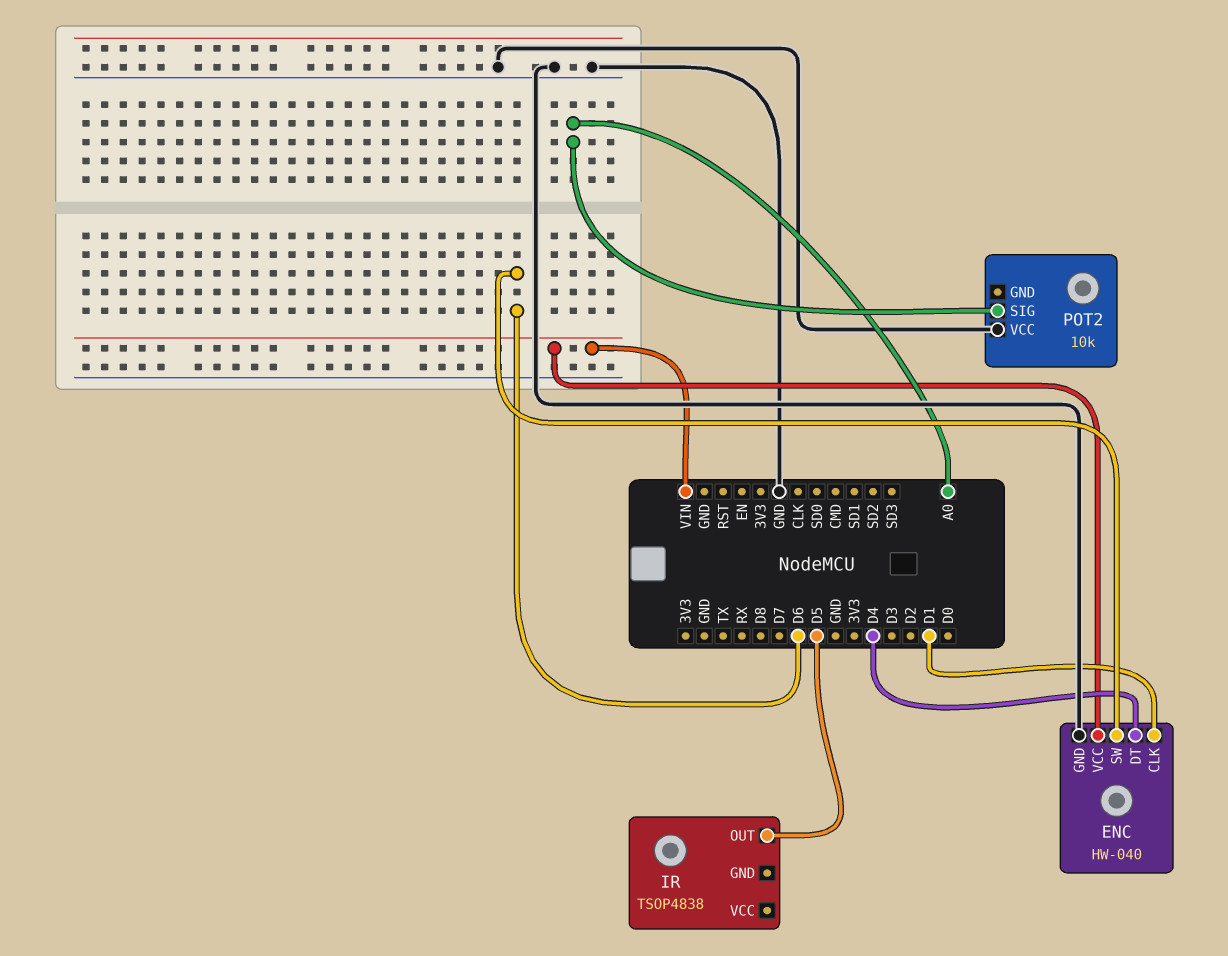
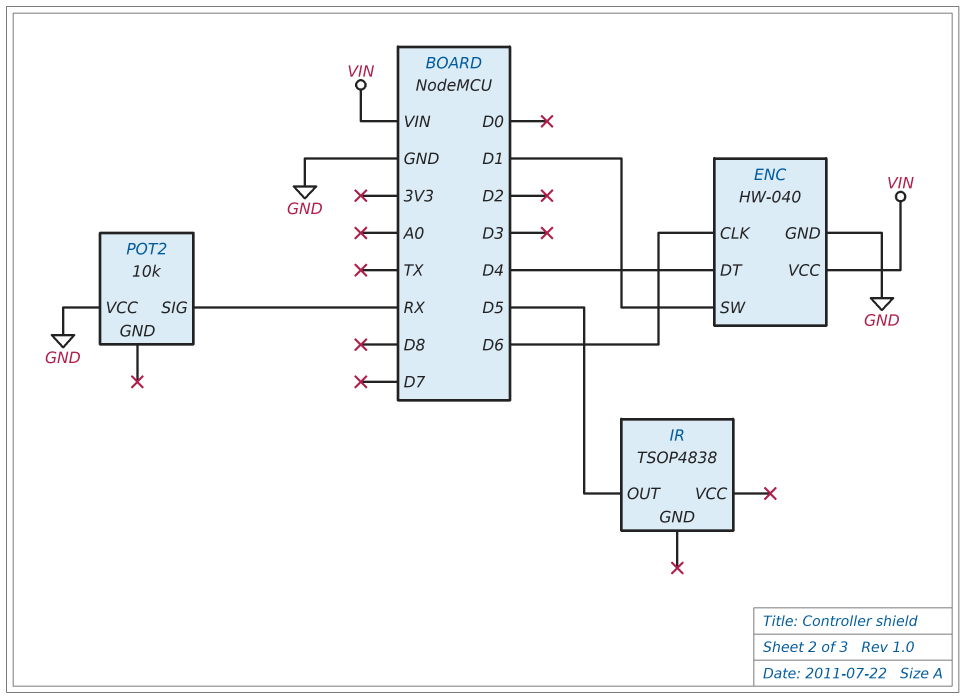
ENC pin CLK: D1 -> D6
ENC pin SW: D6 -> D1
POT2 pin SIG: A0 -> RX

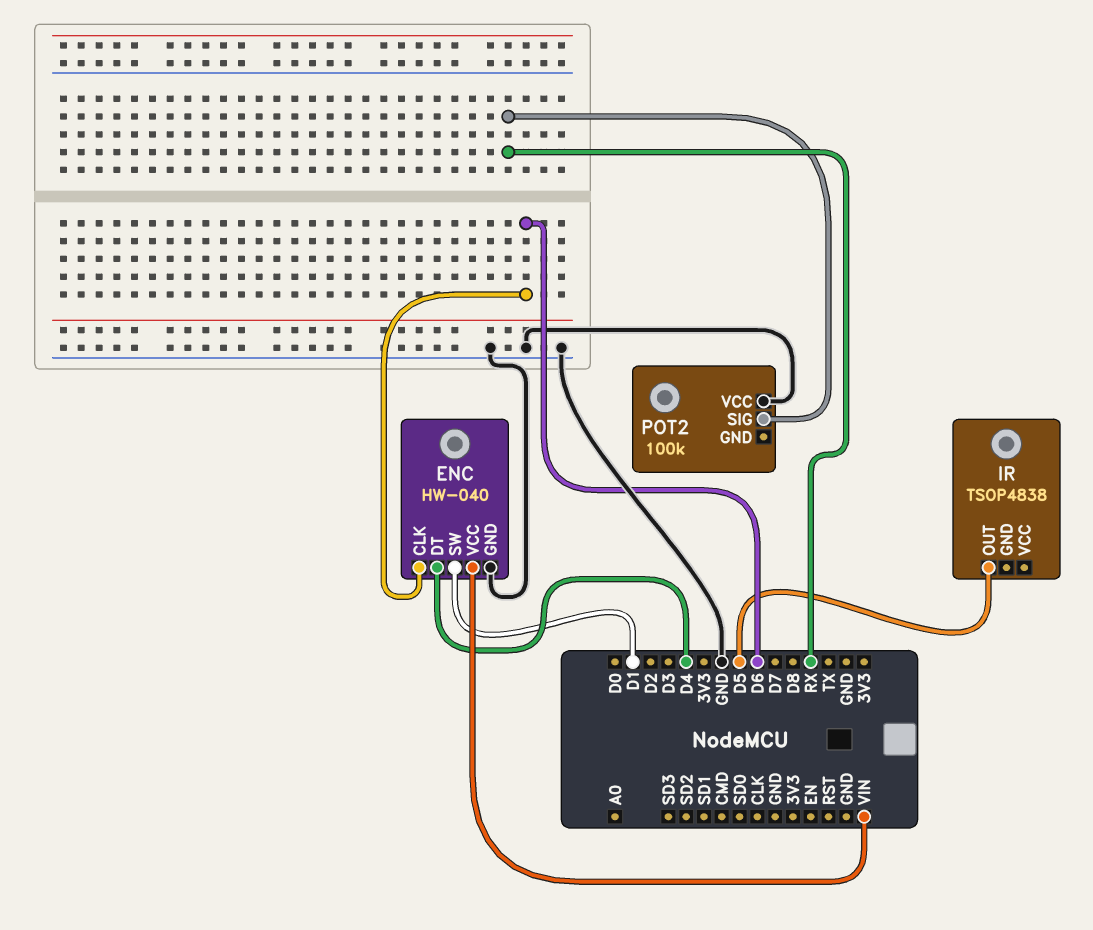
POT2: 10k -> 100k

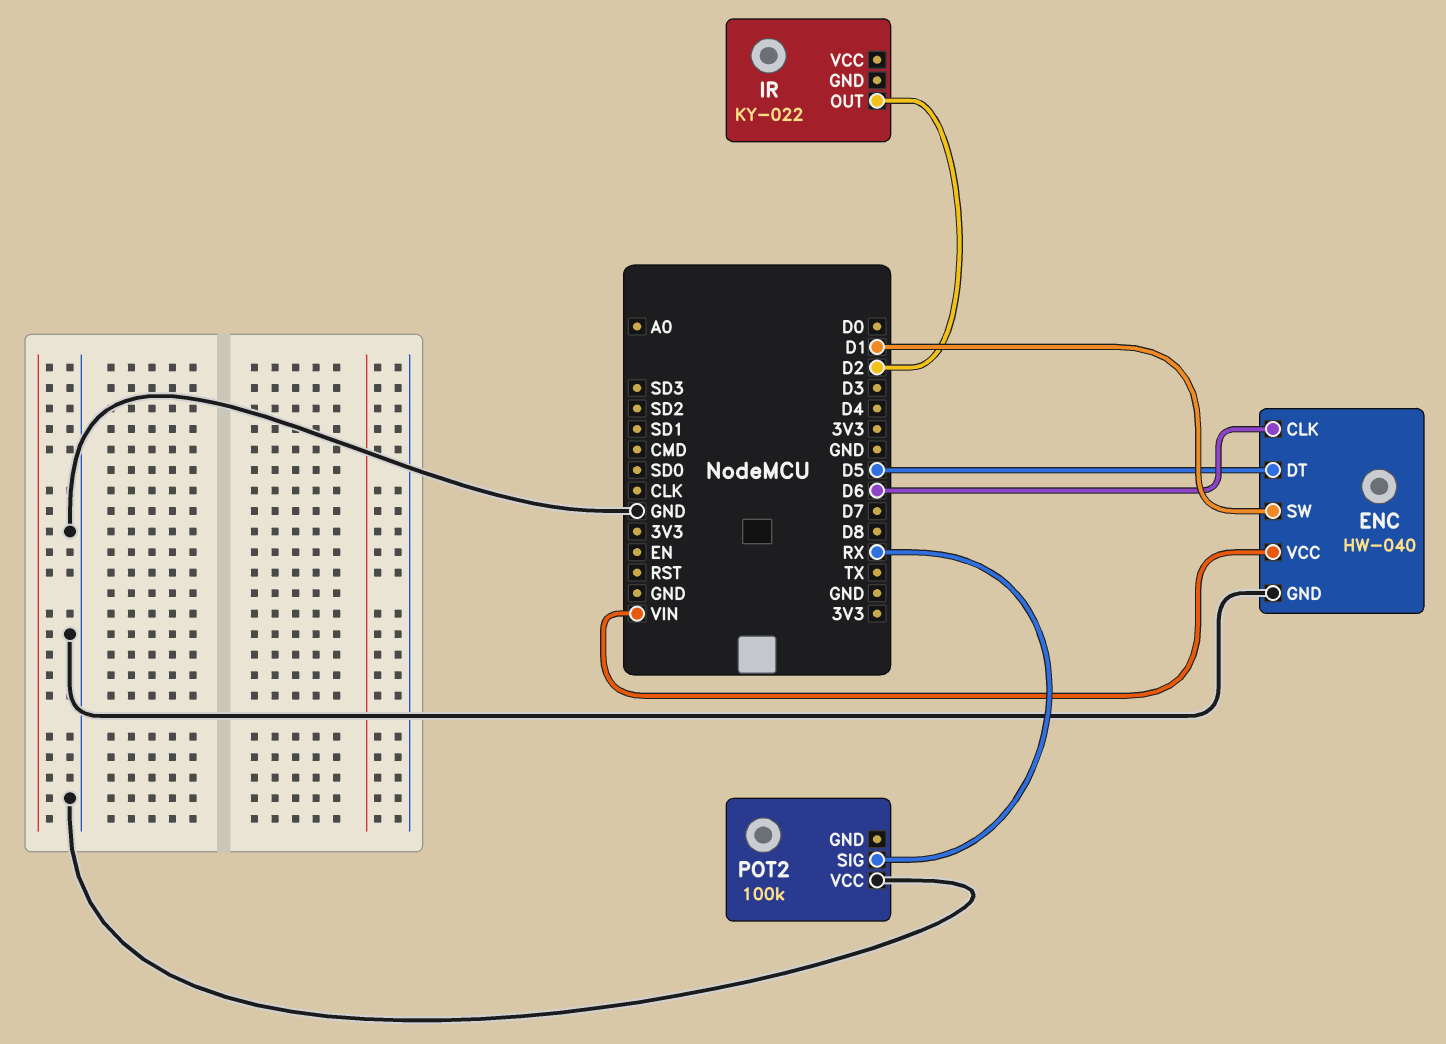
ENC pin DT: D4 -> D5
IR: TSOP4838 -> KY-022
IR pin OUT: D5 -> D2

